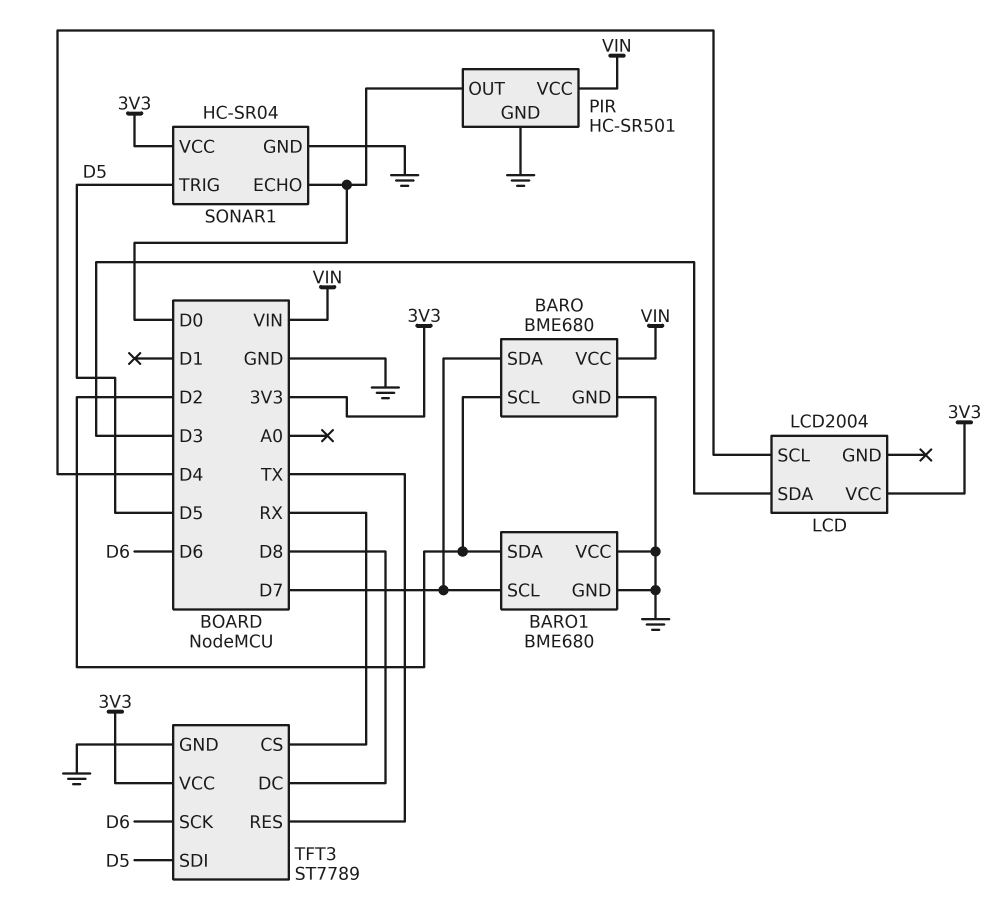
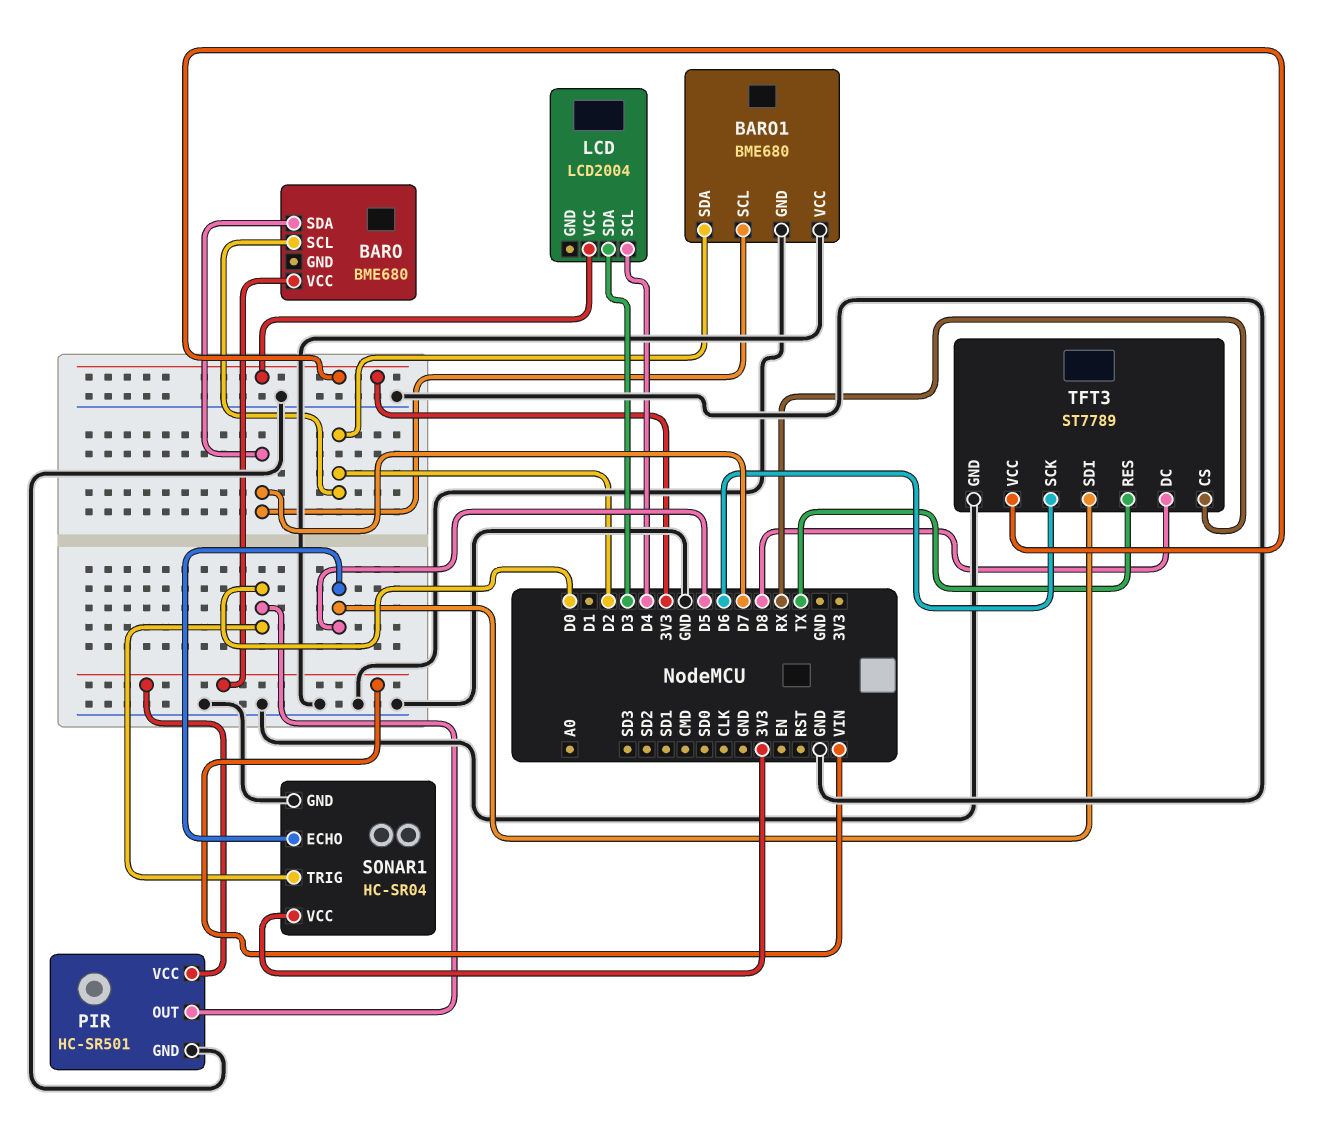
BARO pin GND: GND -> none
SONAR1 pin ECHO: D0 -> D5
SONAR1 pin TRIG: D5 -> D0

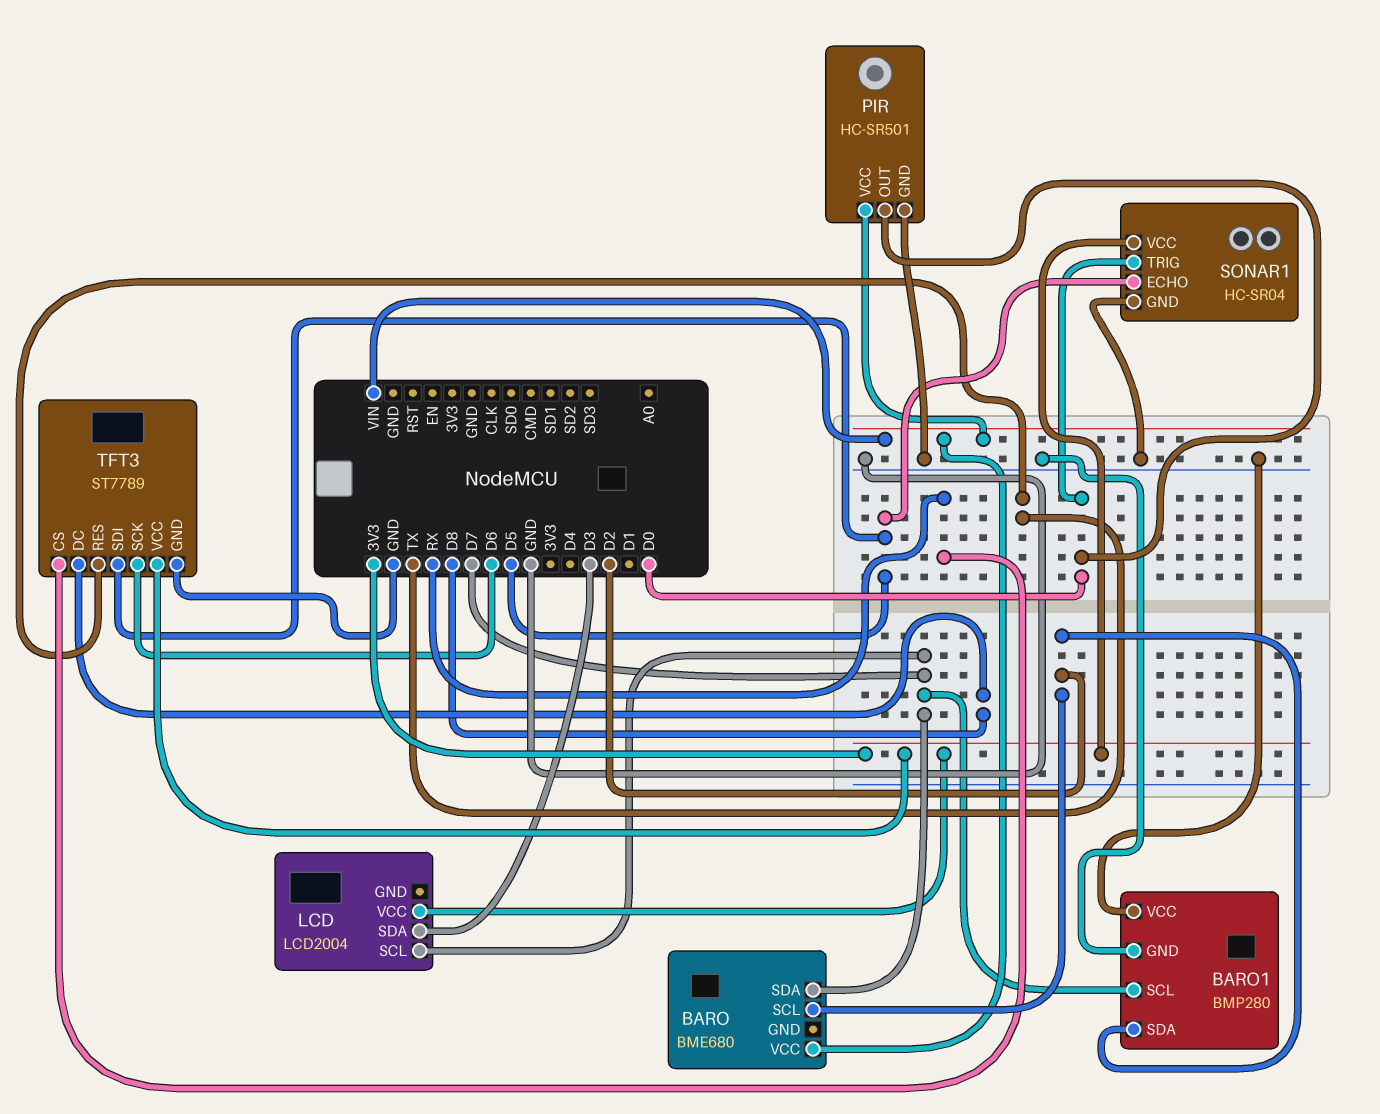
BARO1: BME680 -> BMP280
LCD pin SCL: D4 -> D7

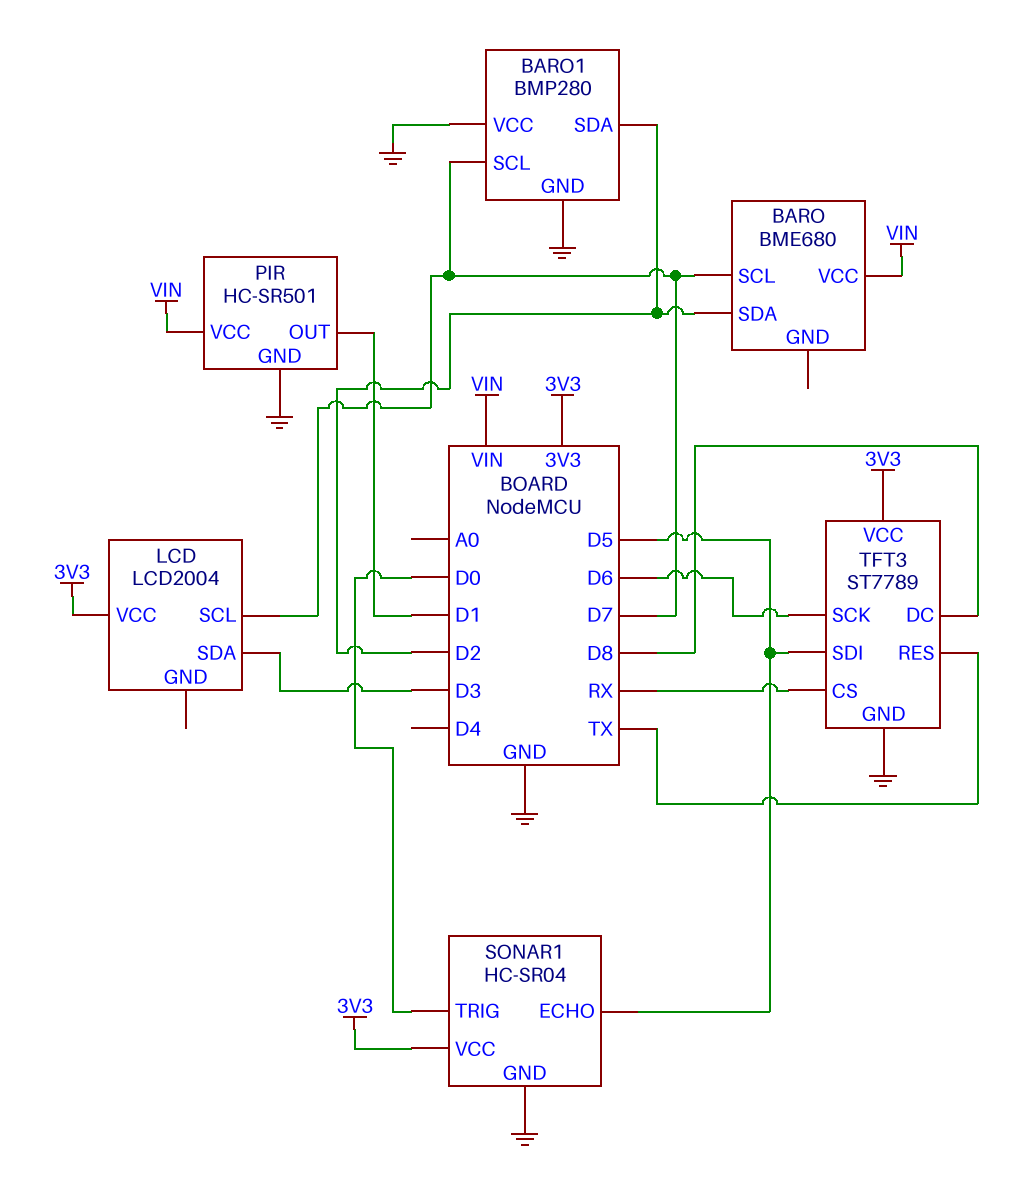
BARO pin SCL: D2 -> D7
BARO pin SDA: D7 -> D2
PIR pin OUT: D0 -> D1

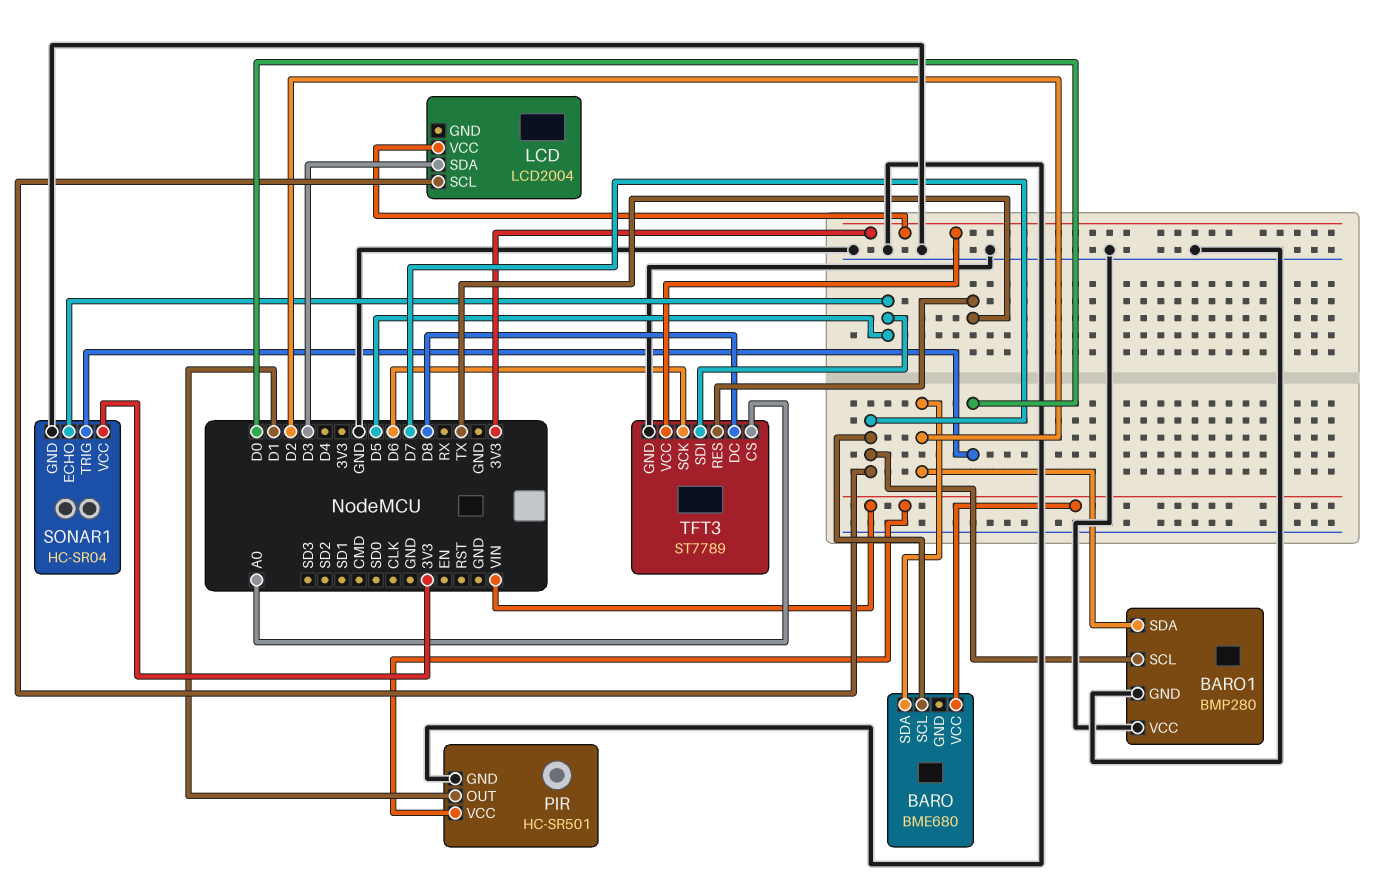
TFT3 pin CS: RX -> A0

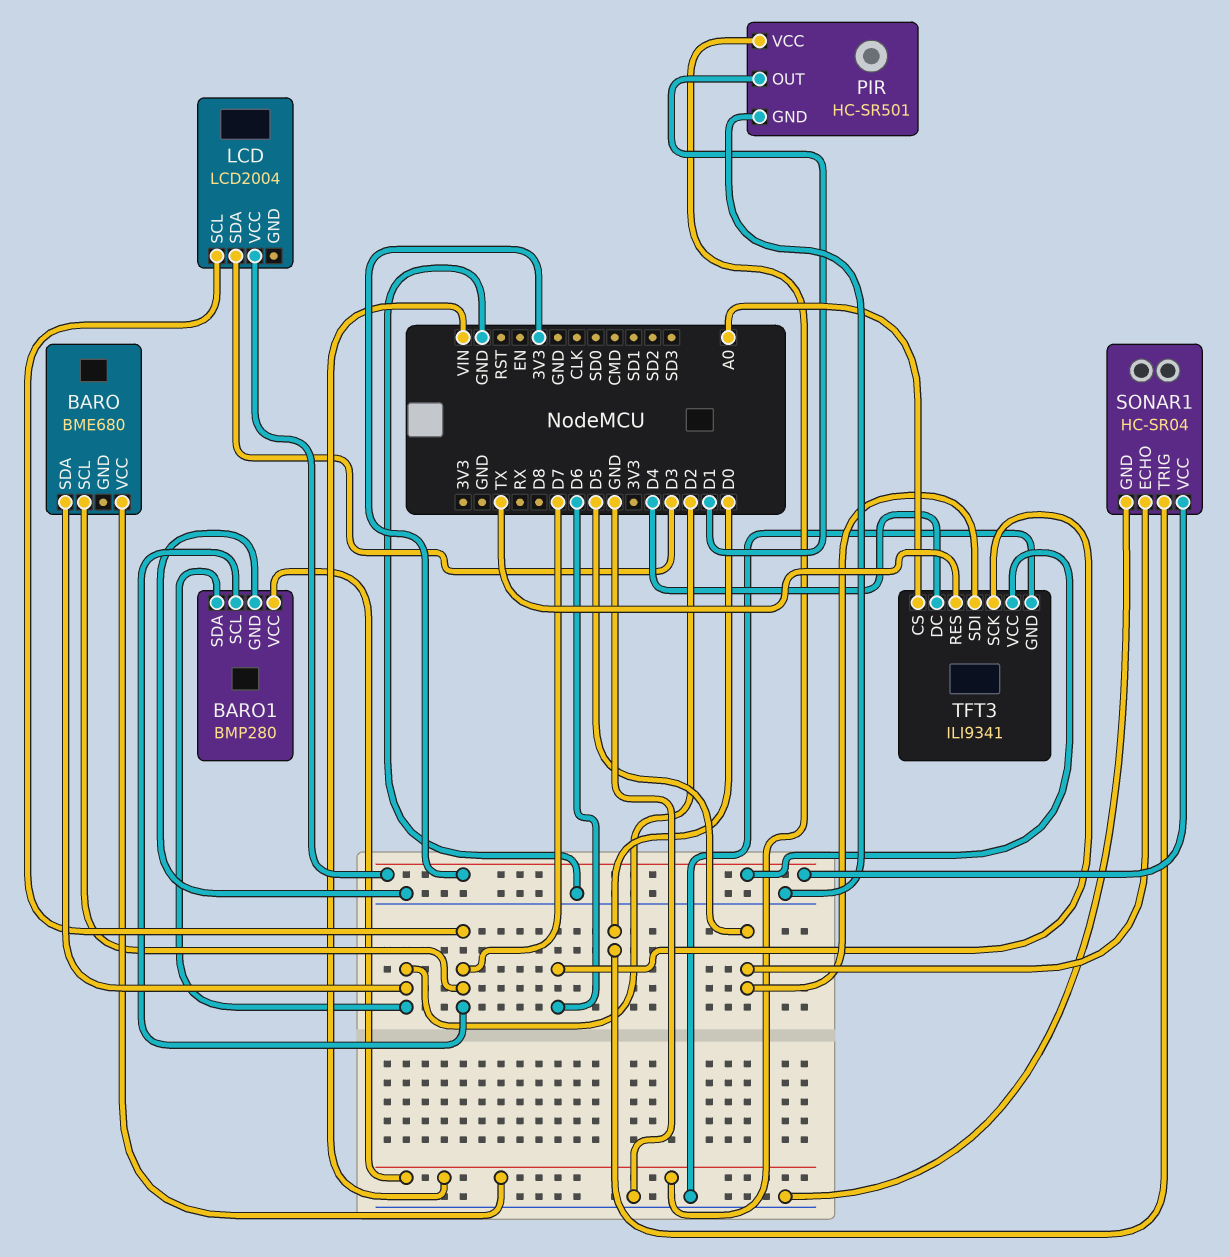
BARO1 pin VCC: GND -> VIN
TFT3: ST7789 -> ILI9341
TFT3 pin DC: D8 -> D4

